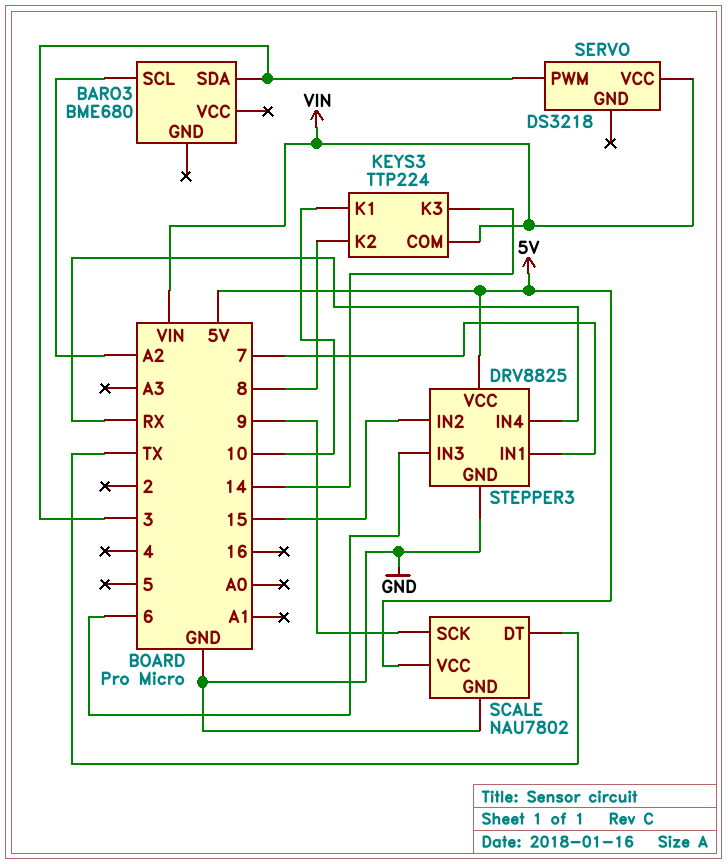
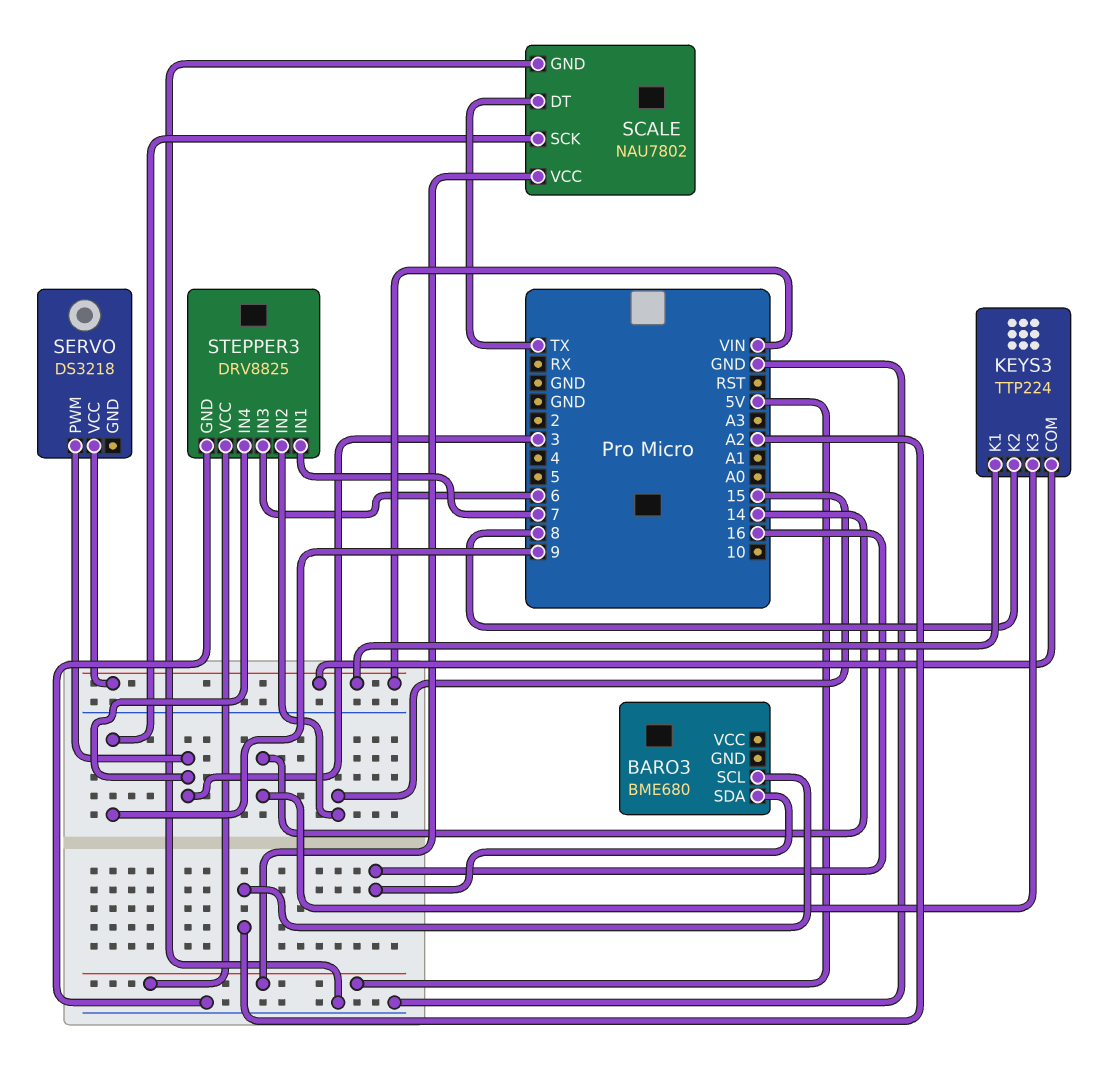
BARO3 pin SDA: 3 -> 16
KEYS3 pin K1: 10 -> VIN
STEPPER3 pin IN4: RX -> 3

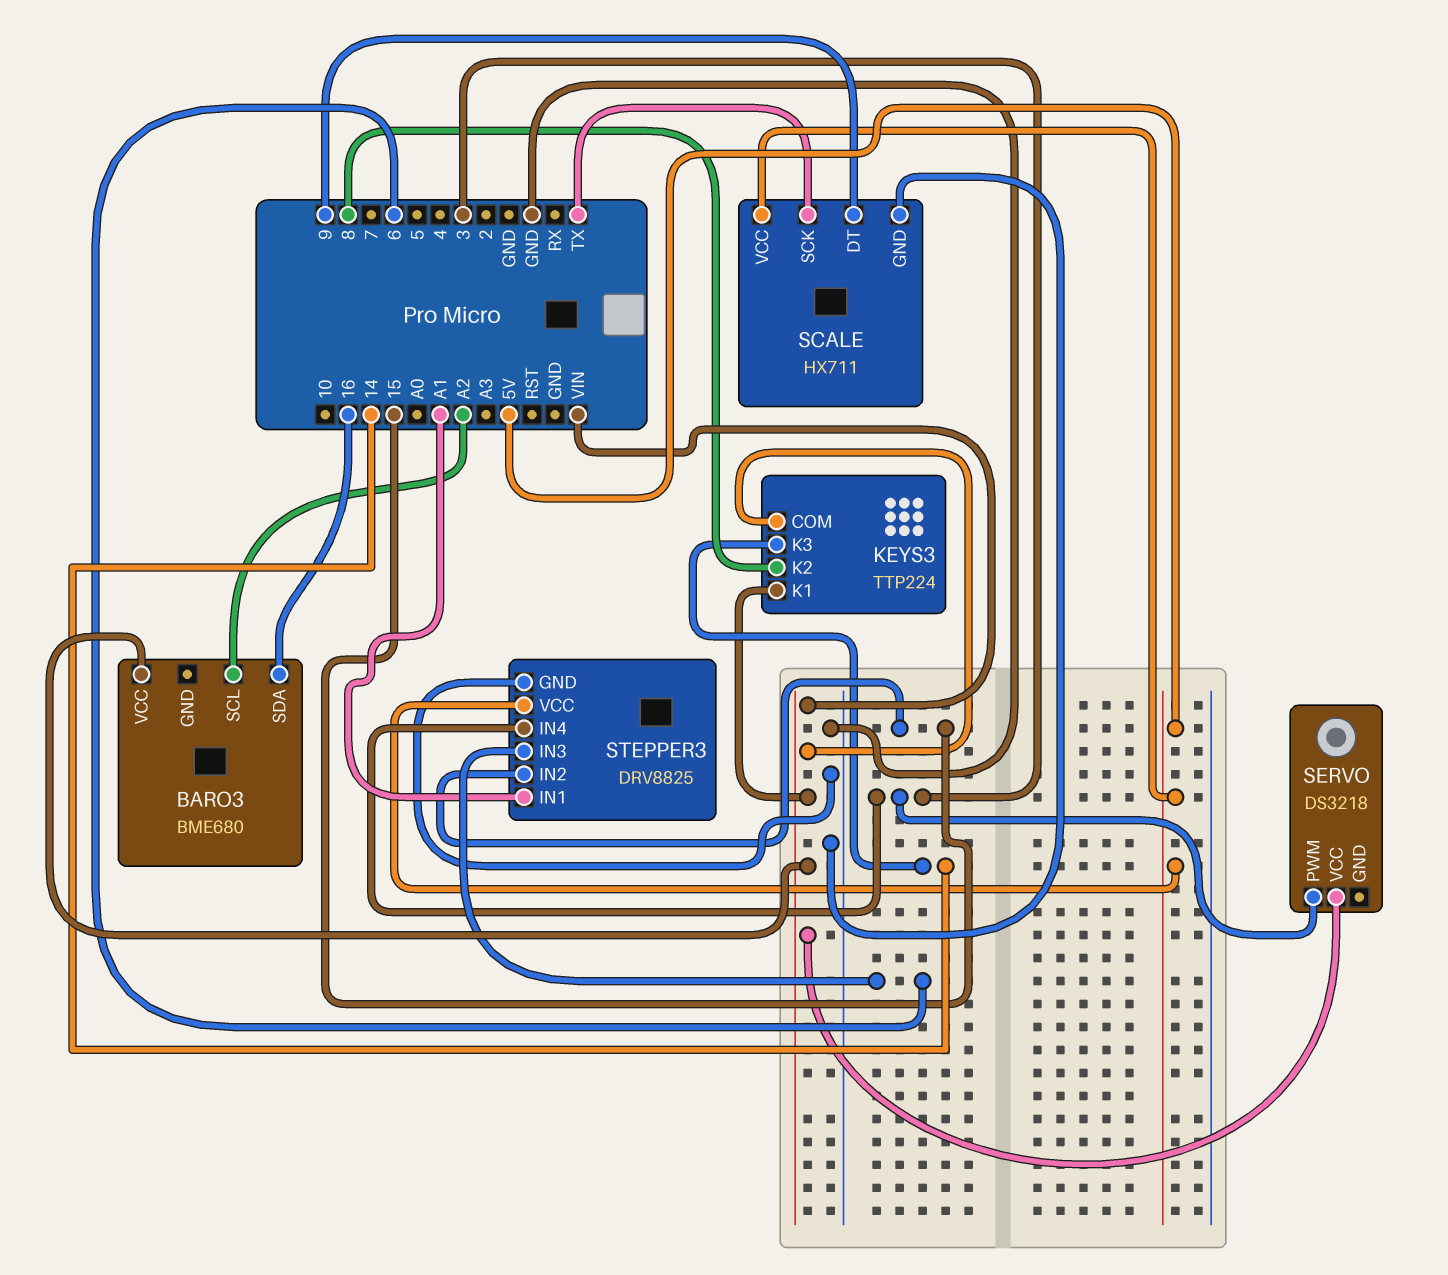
BARO3 pin VCC: none -> VIN
SCALE: NAU7802 -> HX711
SCALE pin DT: TX -> 9
SCALE pin SCK: 9 -> TX
STEPPER3 pin IN1: 7 -> A1

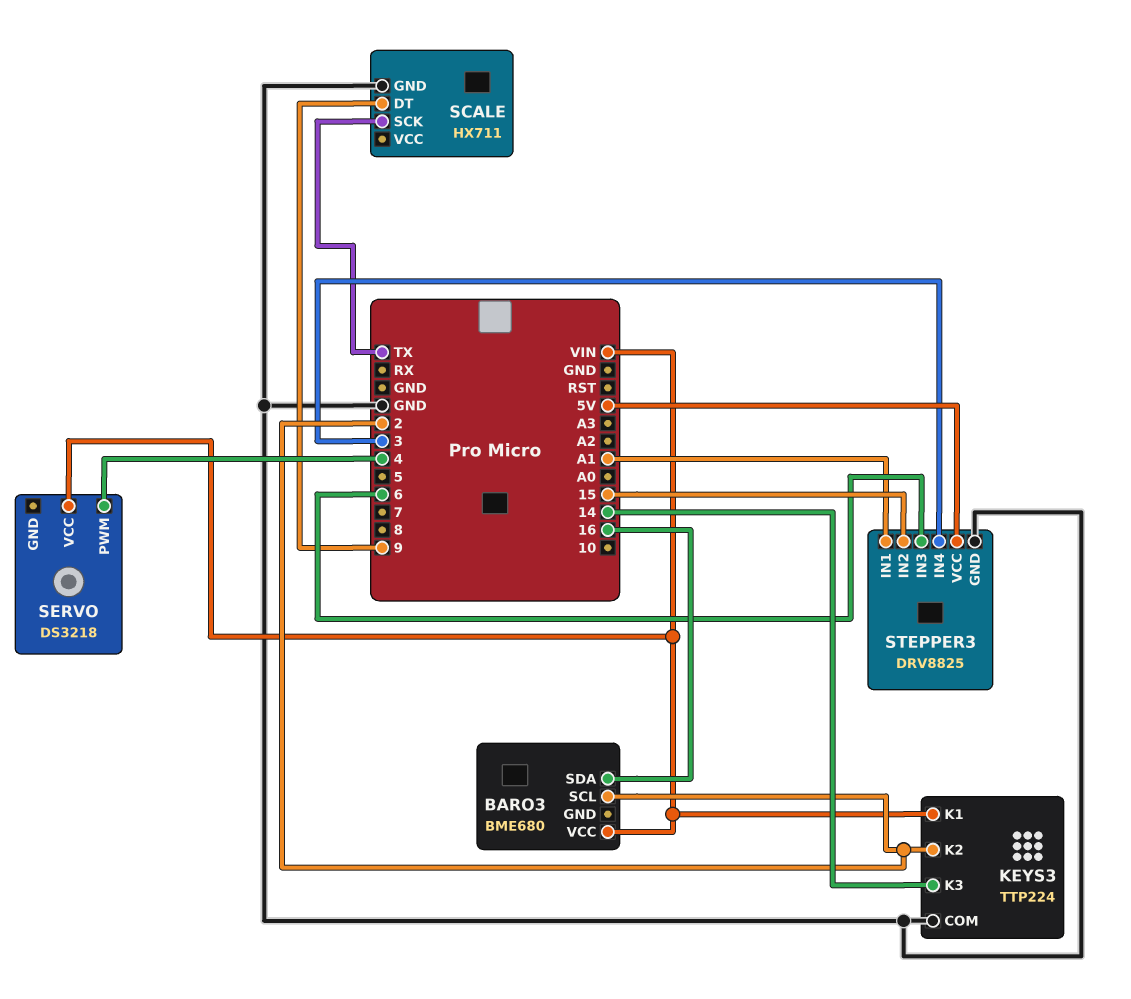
BARO3 pin SCL: A2 -> 2
KEYS3 pin COM: VIN -> GND
KEYS3 pin K2: 8 -> 2
SCALE pin VCC: 5V -> none
SERVO pin PWM: 3 -> 4

